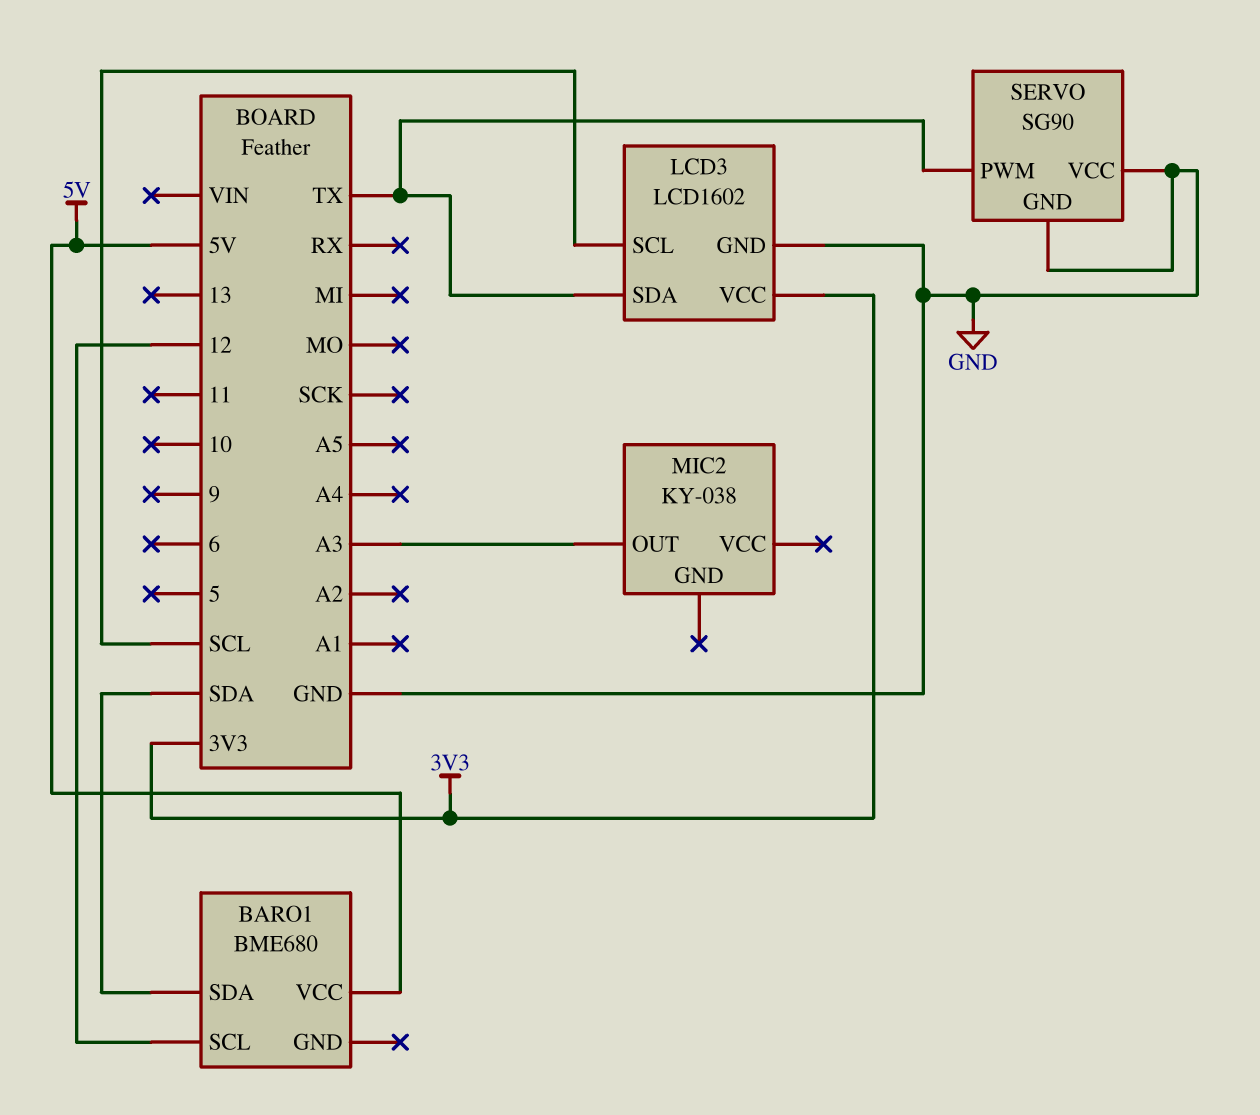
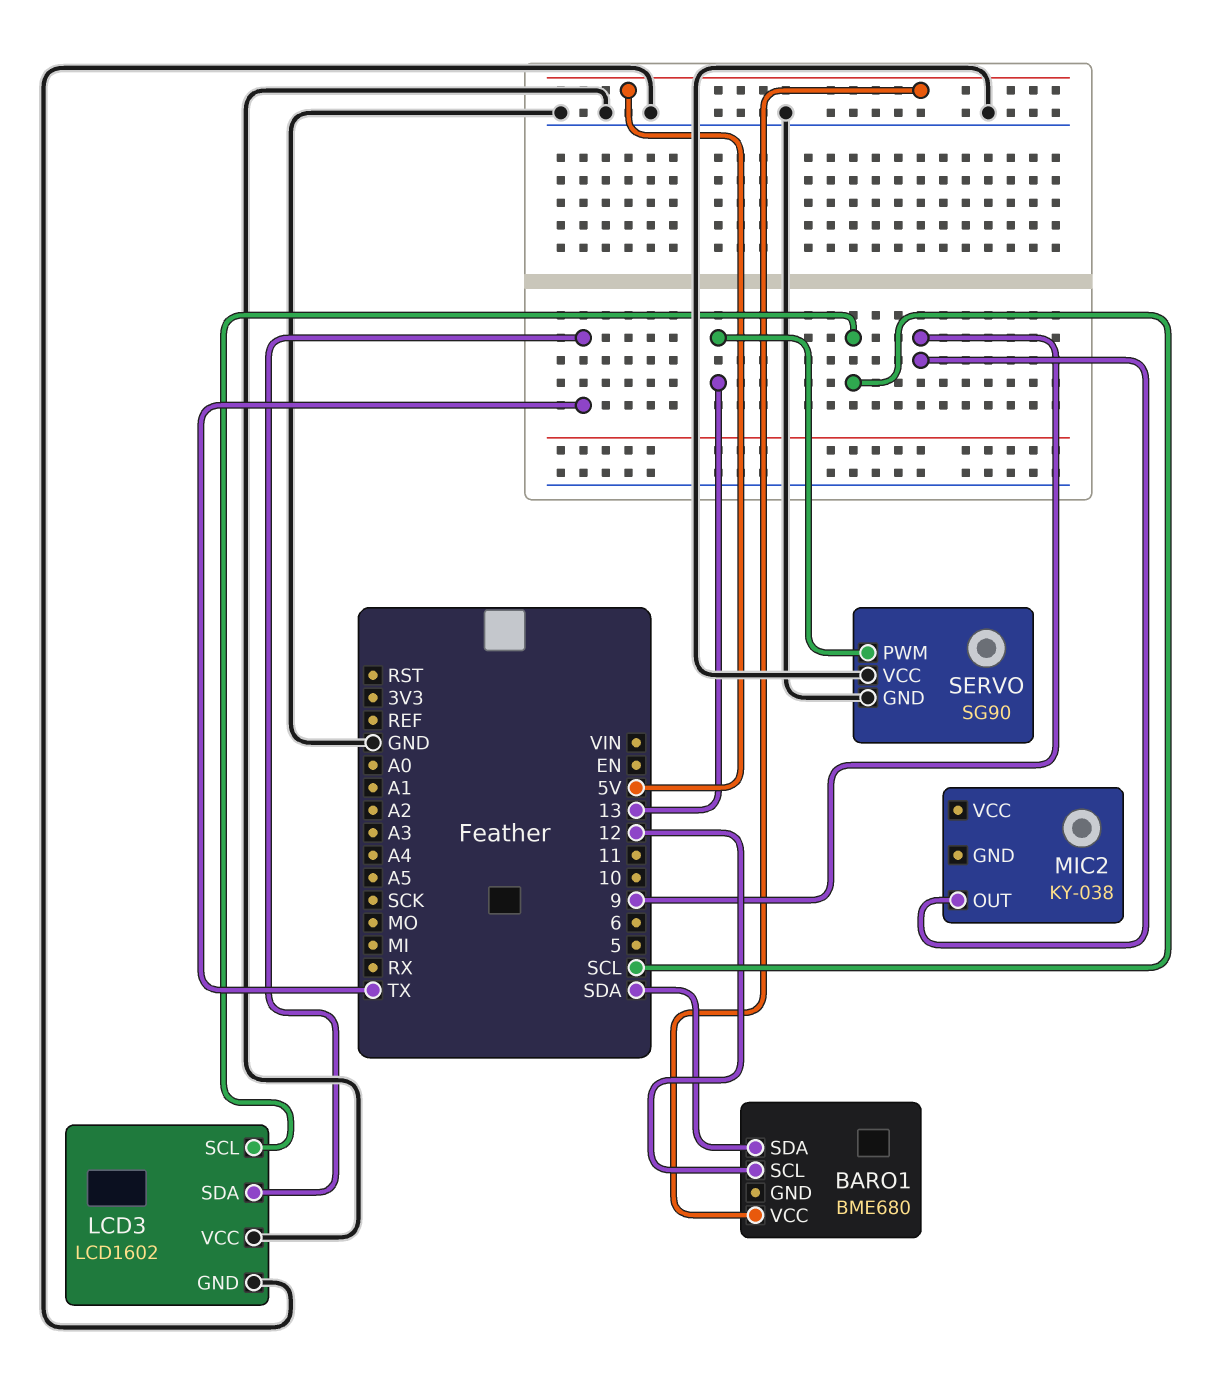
LCD3 pin VCC: 3V3 -> GND
MIC2 pin OUT: A3 -> 9
SERVO pin PWM: TX -> 13

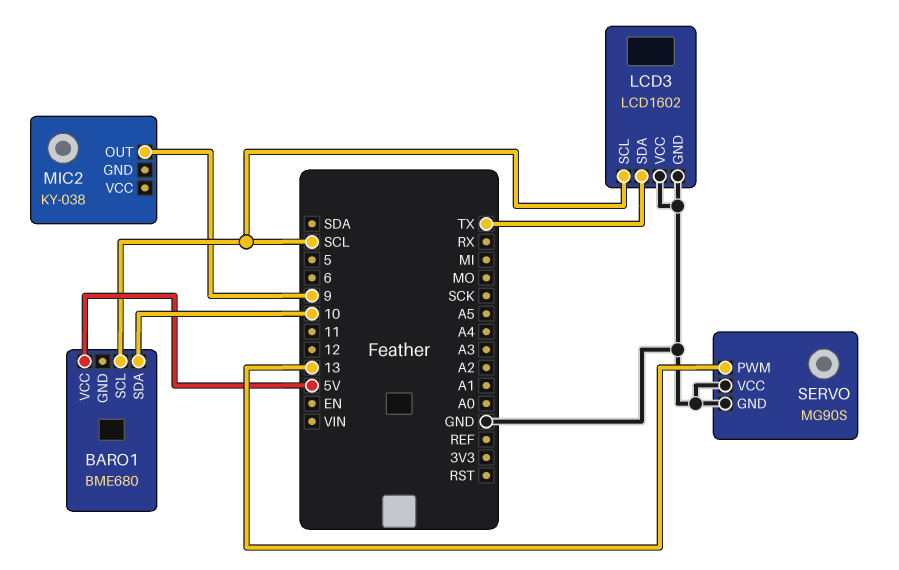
BARO1 pin SCL: 12 -> SCL
BARO1 pin SDA: SDA -> 10
SERVO: SG90 -> MG90S

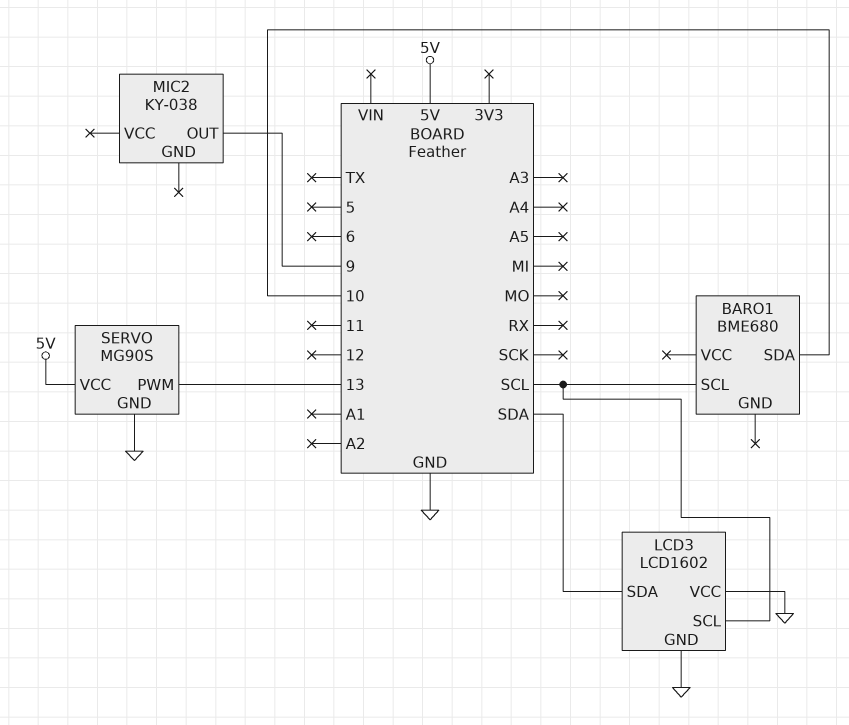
BARO1 pin VCC: 5V -> none
LCD3 pin SDA: TX -> SDA
SERVO pin VCC: GND -> 5V

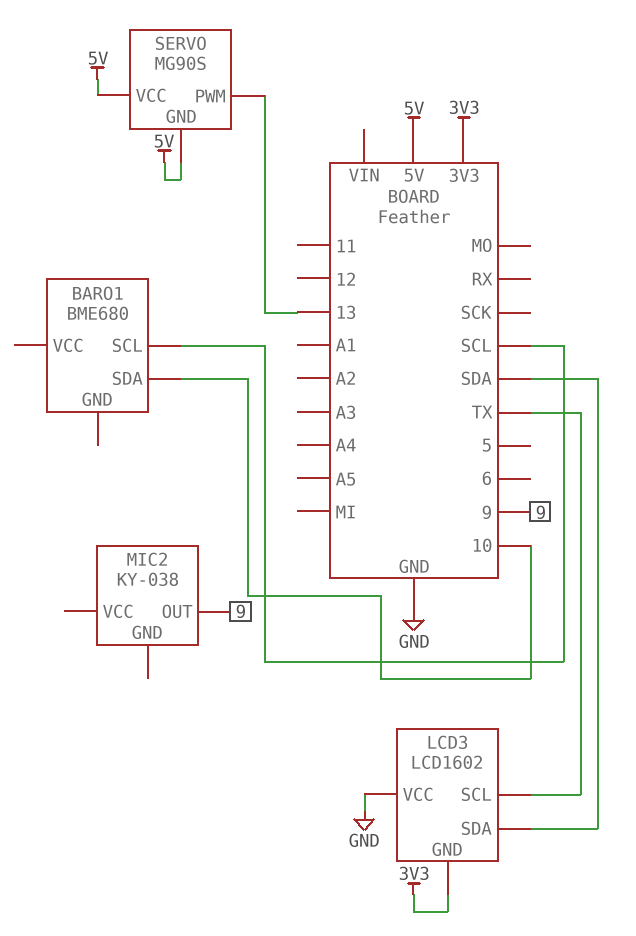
LCD3 pin GND: GND -> 3V3
LCD3 pin SCL: SCL -> TX
SERVO pin GND: GND -> 5V

